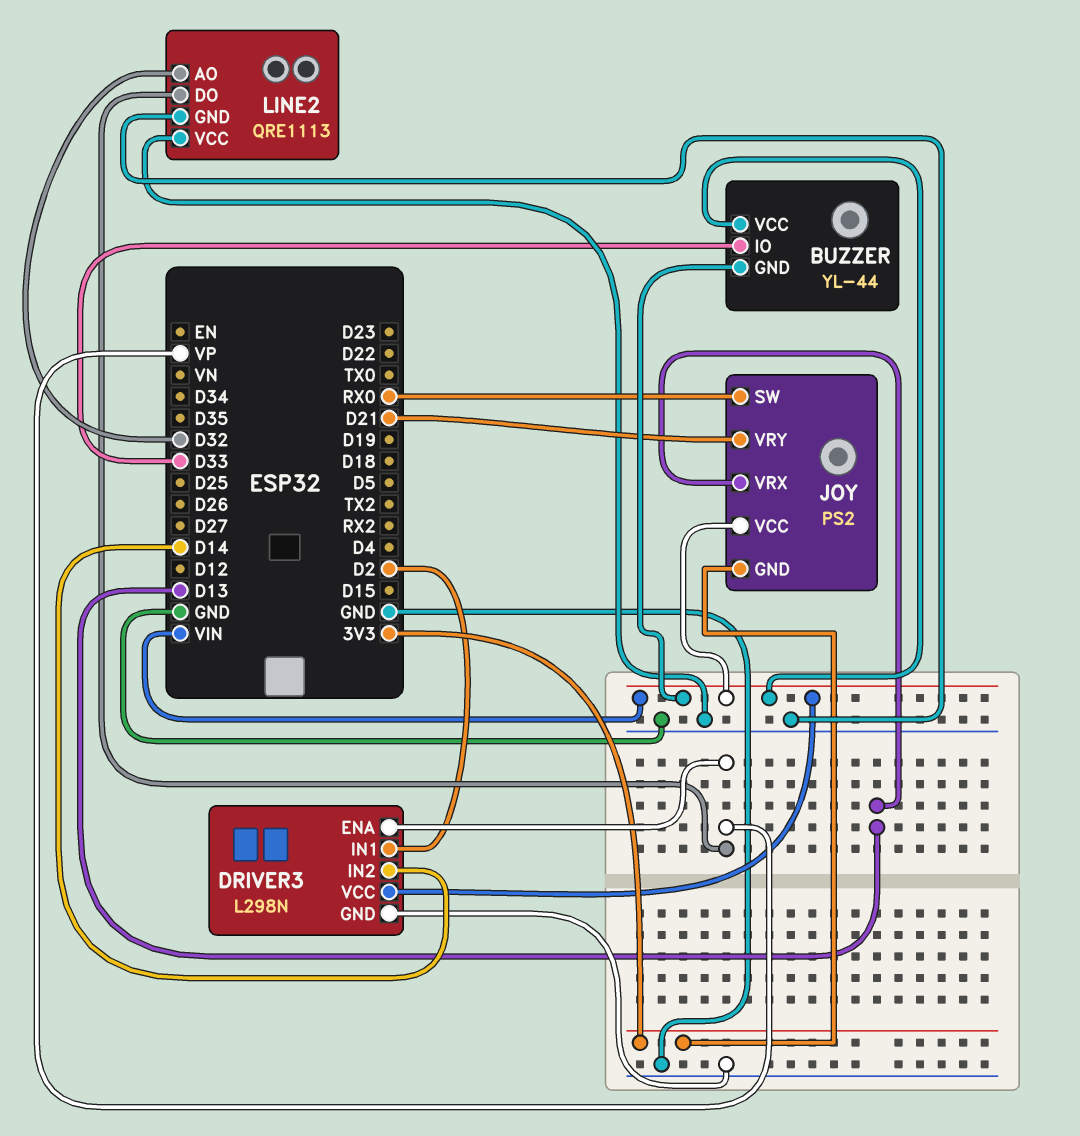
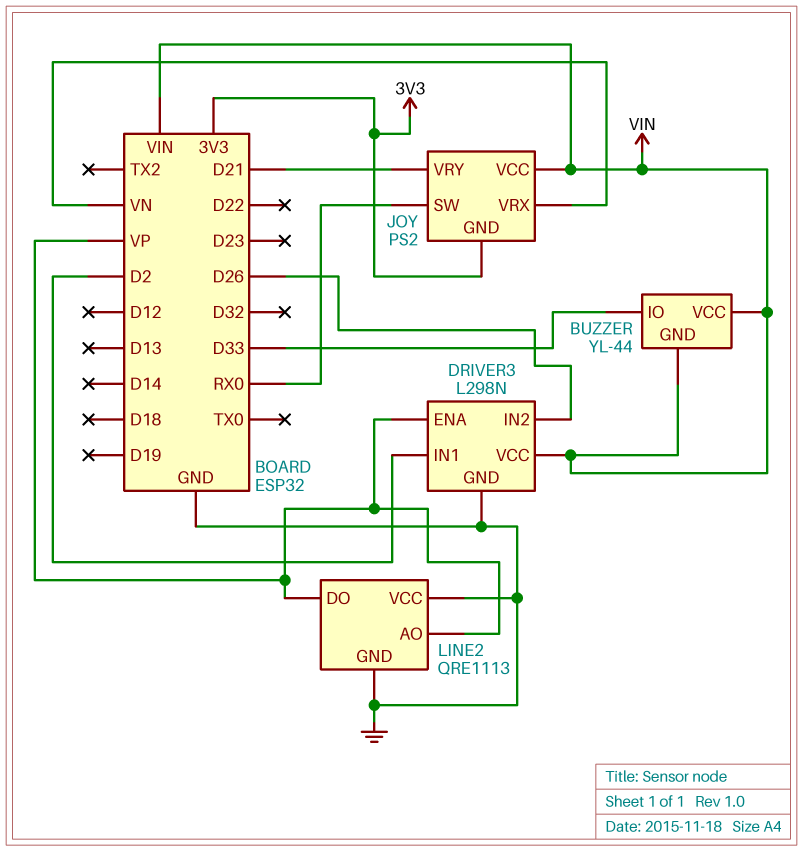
DRIVER3 pin IN2: D14 -> D26
JOY pin VRX: D13 -> VN
LINE2 pin AO: D32 -> VP

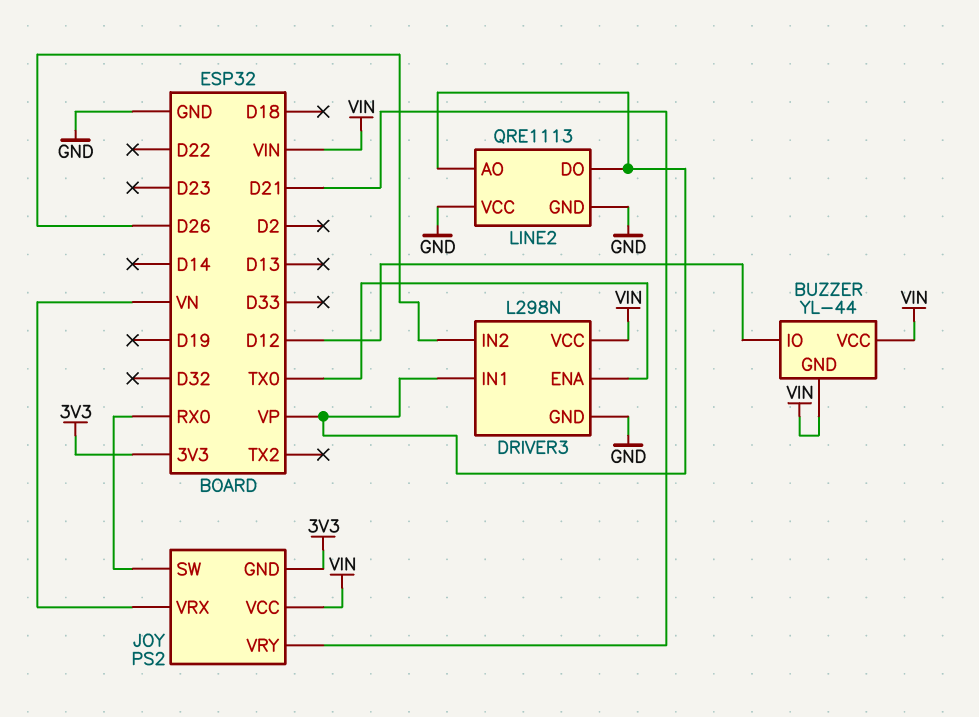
BUZZER pin IO: D33 -> D12
DRIVER3 pin ENA: VP -> TX0
DRIVER3 pin IN1: D2 -> VP

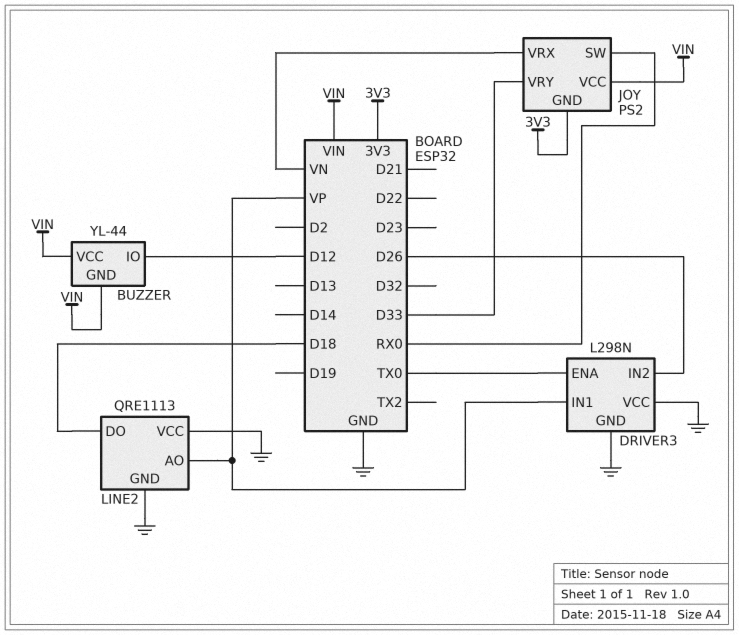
DRIVER3 pin VCC: VIN -> GND
JOY pin VRY: D21 -> D33
LINE2 pin DO: VP -> D18

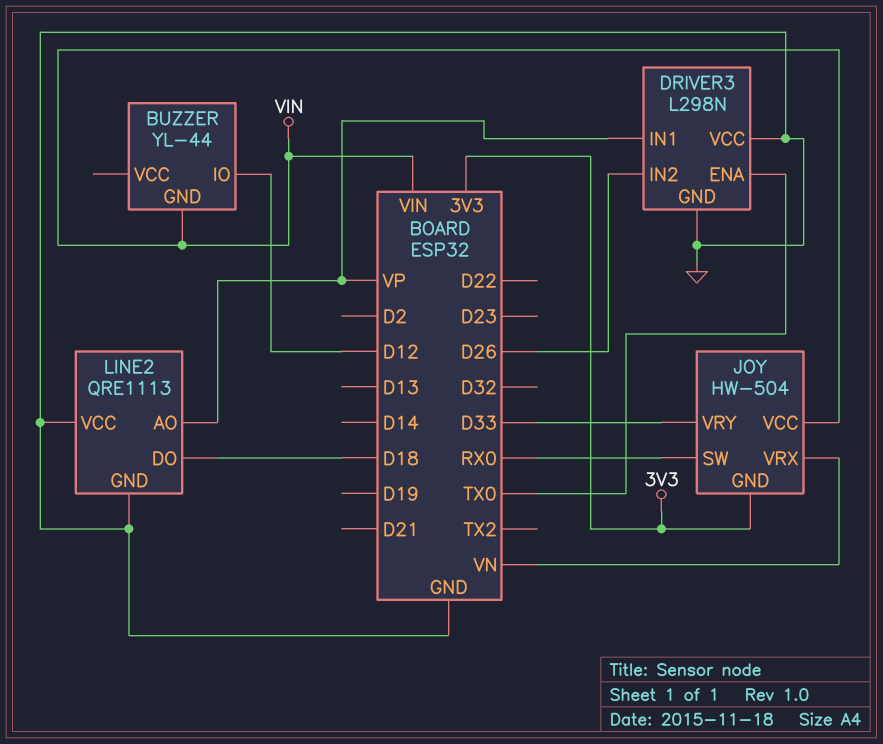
BUZZER pin VCC: VIN -> none
JOY: PS2 -> HW-504

